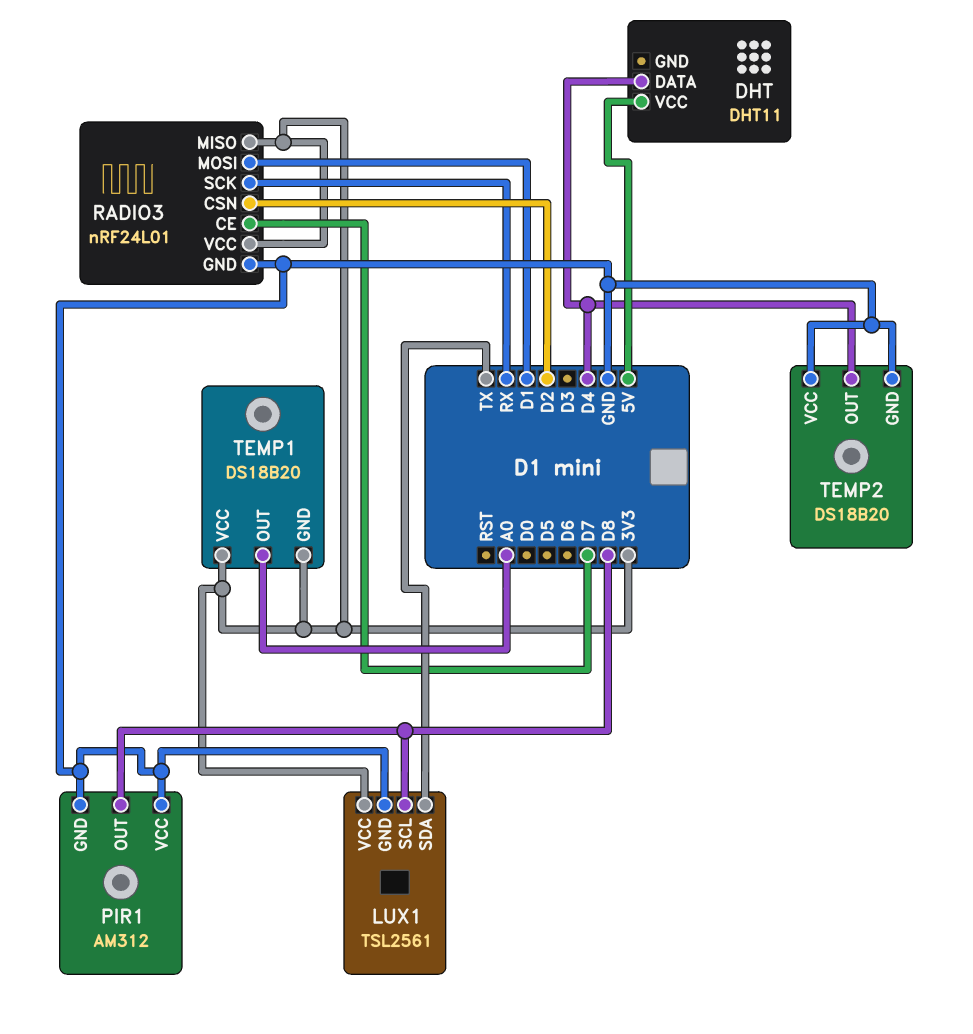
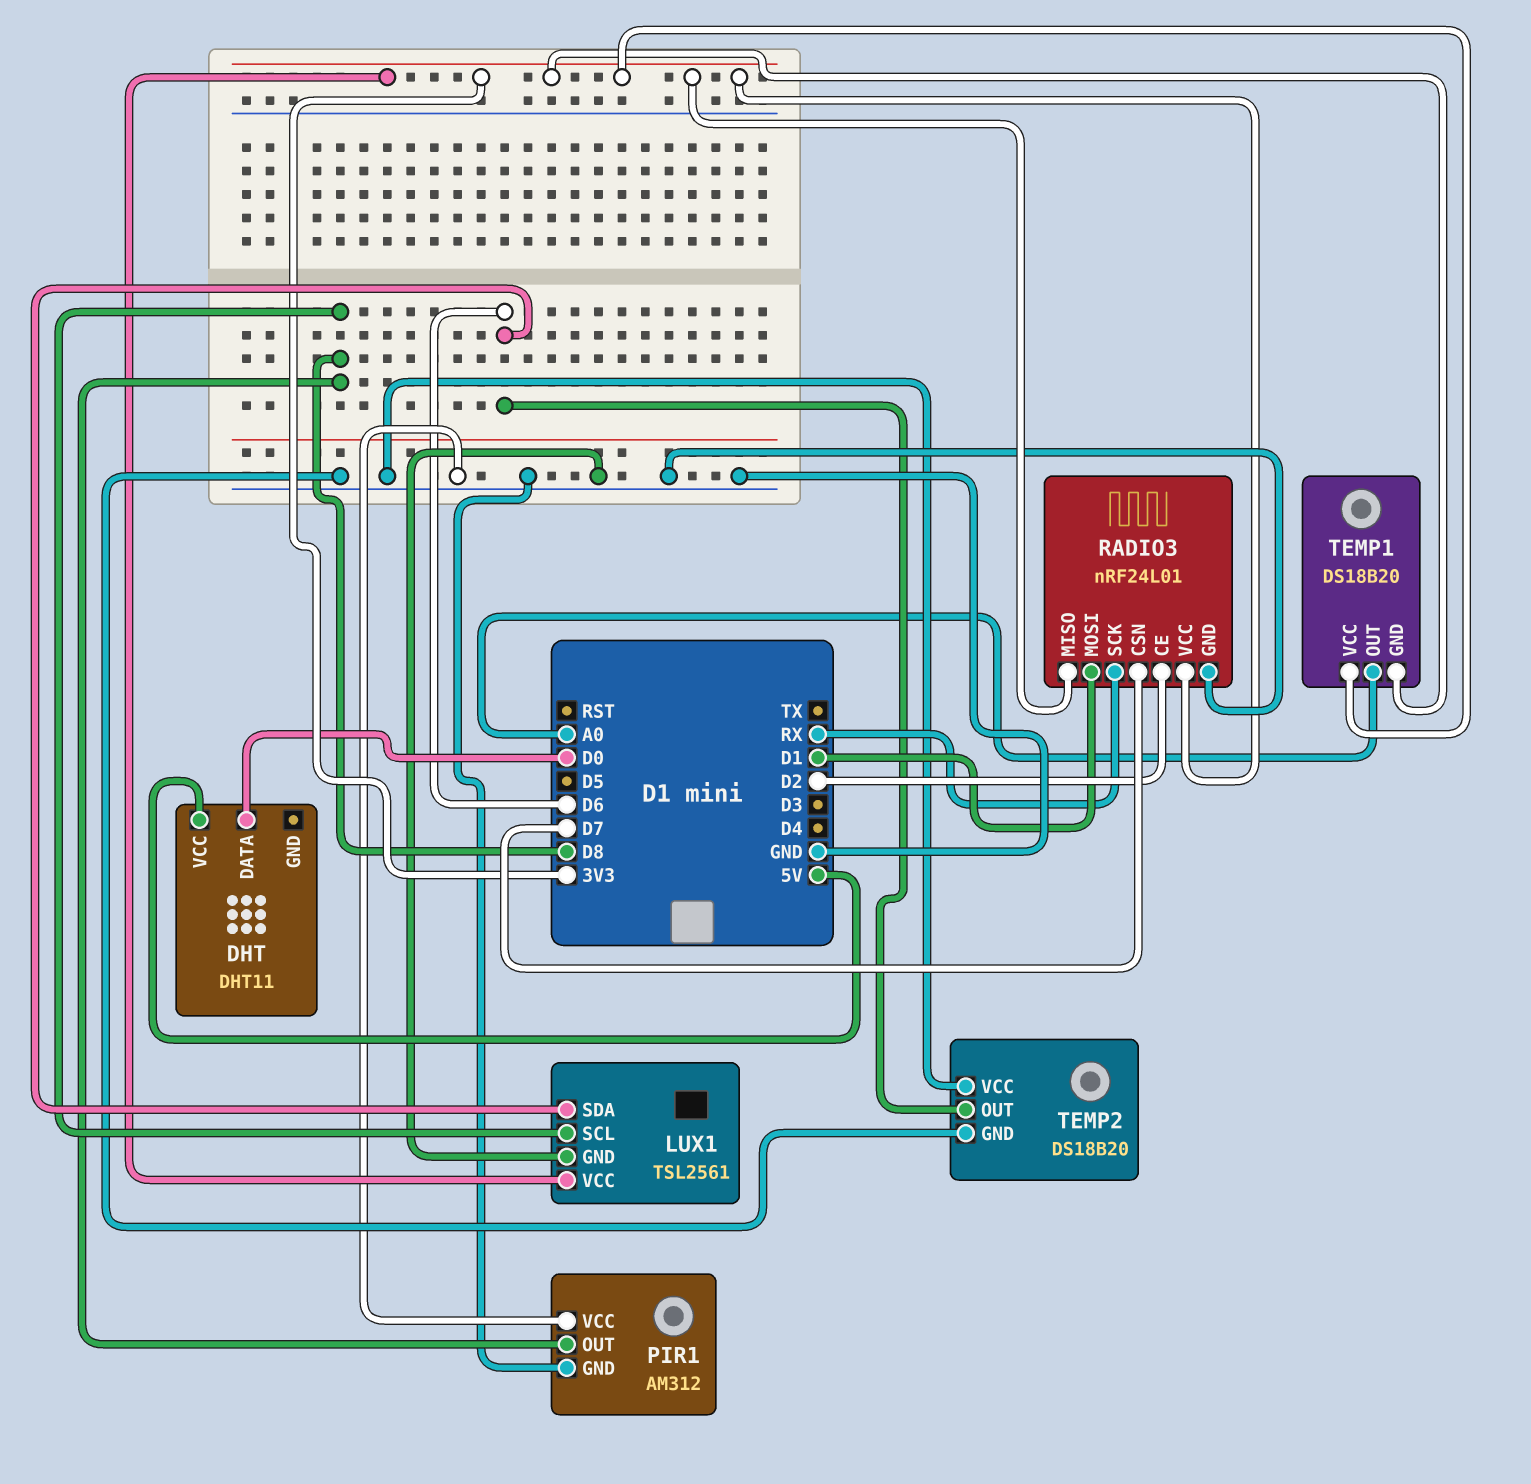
DHT pin DATA: D4 -> D0
LUX1 pin SDA: TX -> D6
RADIO3 pin CE: D7 -> D2
RADIO3 pin CSN: D2 -> D7
TEMP2 pin OUT: D4 -> D6

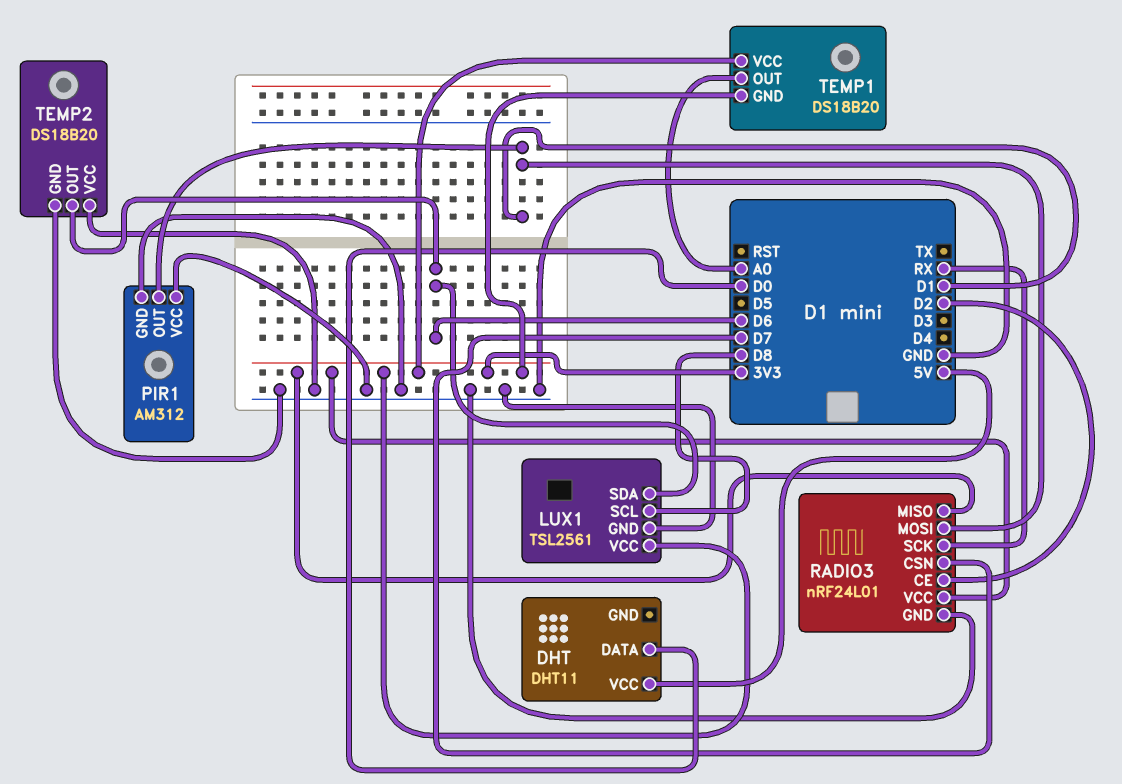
PIR1 pin OUT: D8 -> D1

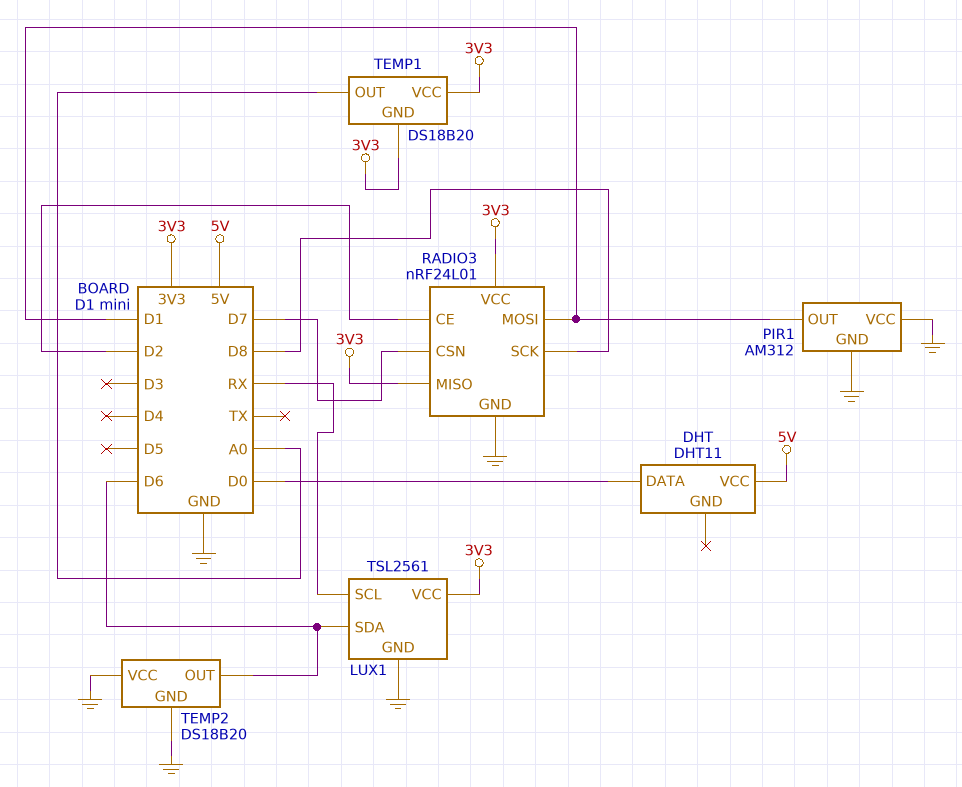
LUX1 pin SCL: D8 -> RX
RADIO3 pin SCK: RX -> D8

